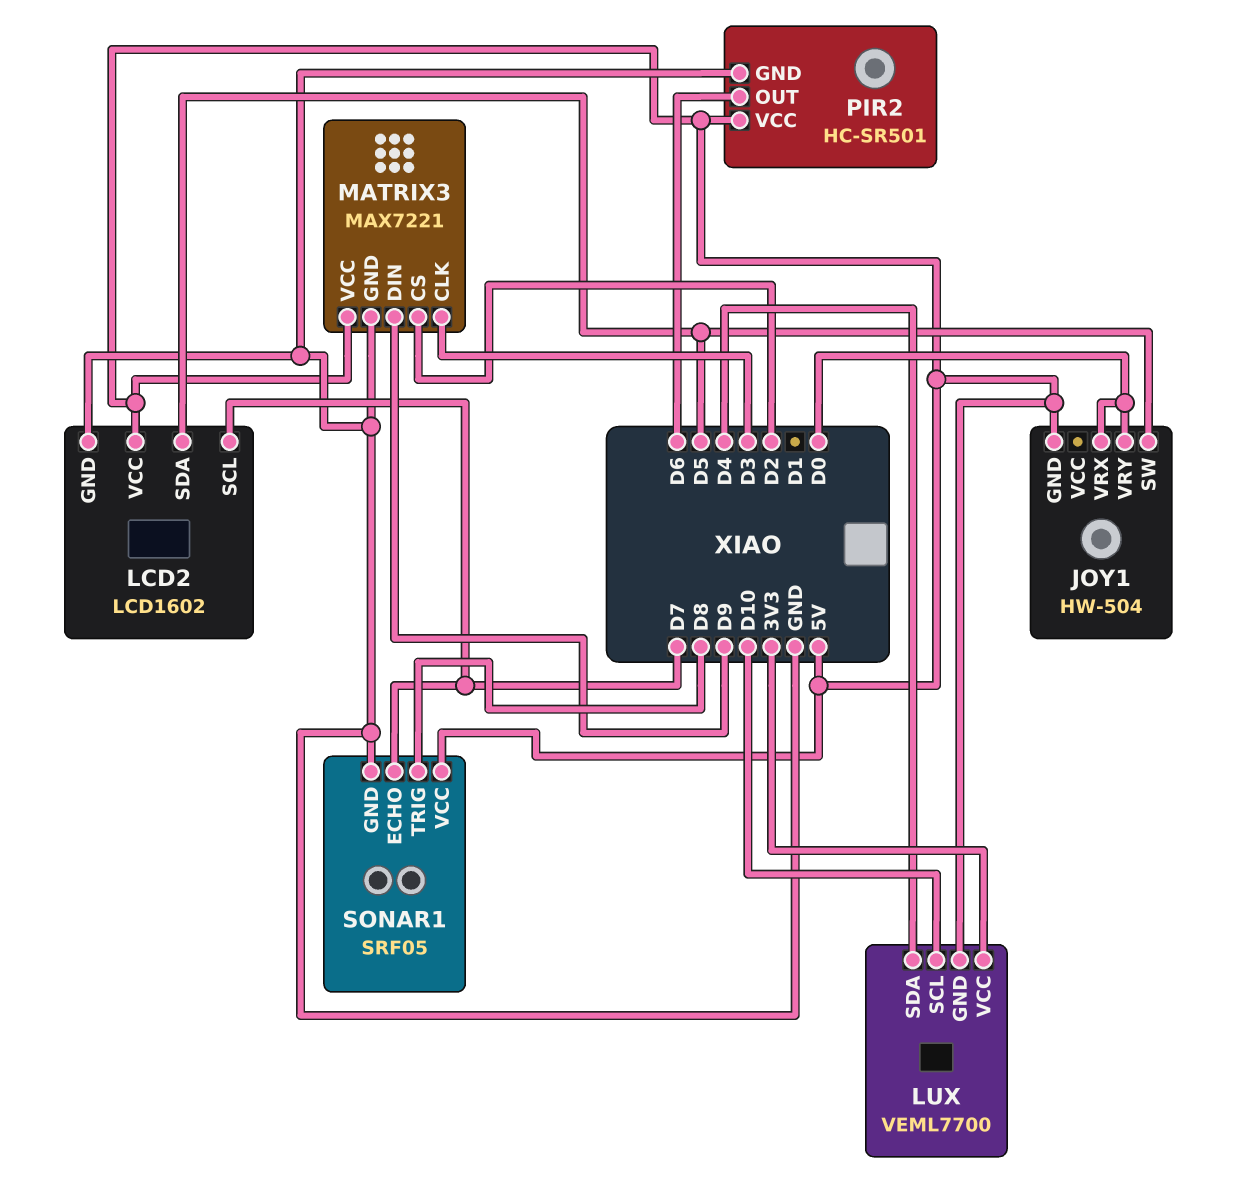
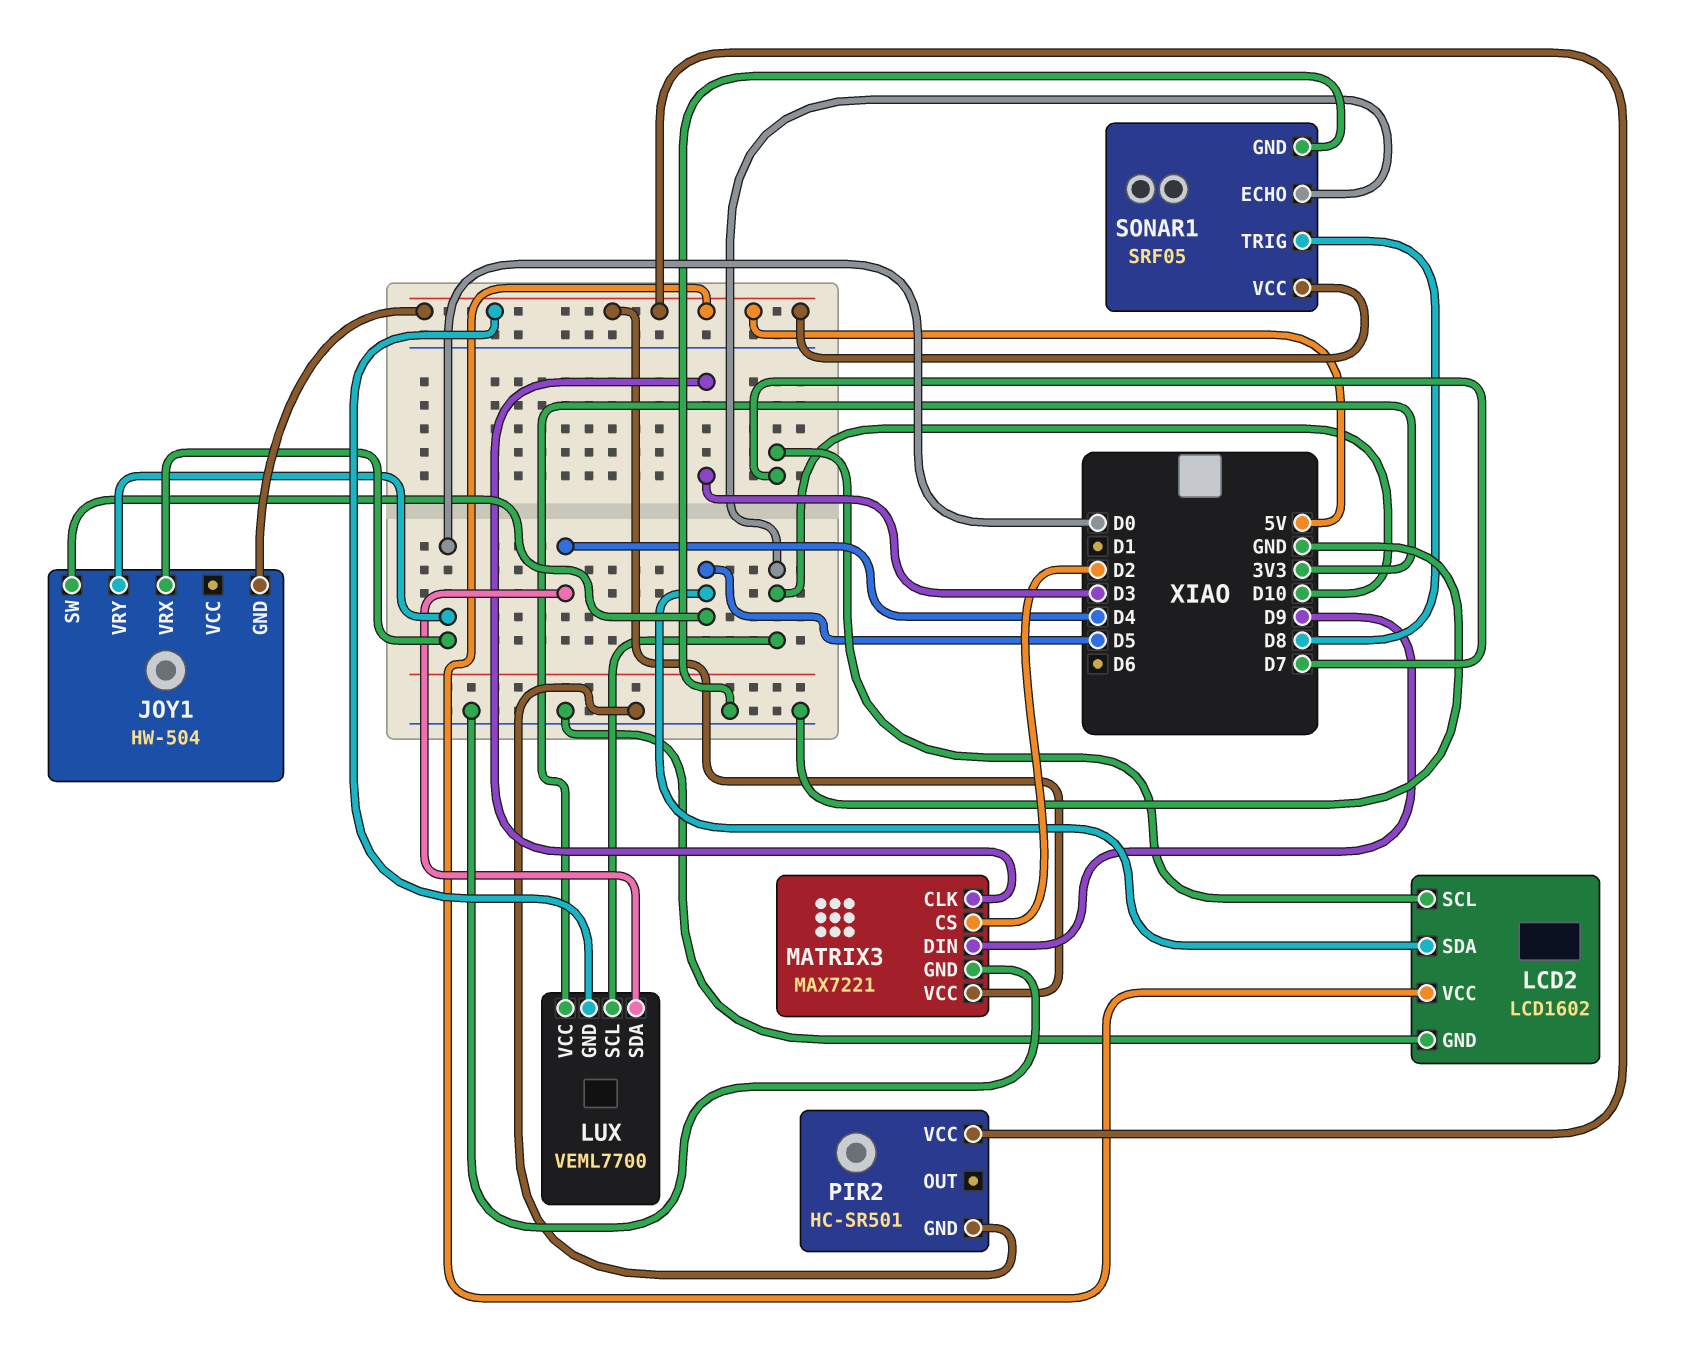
PIR2 pin OUT: D6 -> none
SONAR1 pin ECHO: D7 -> D10

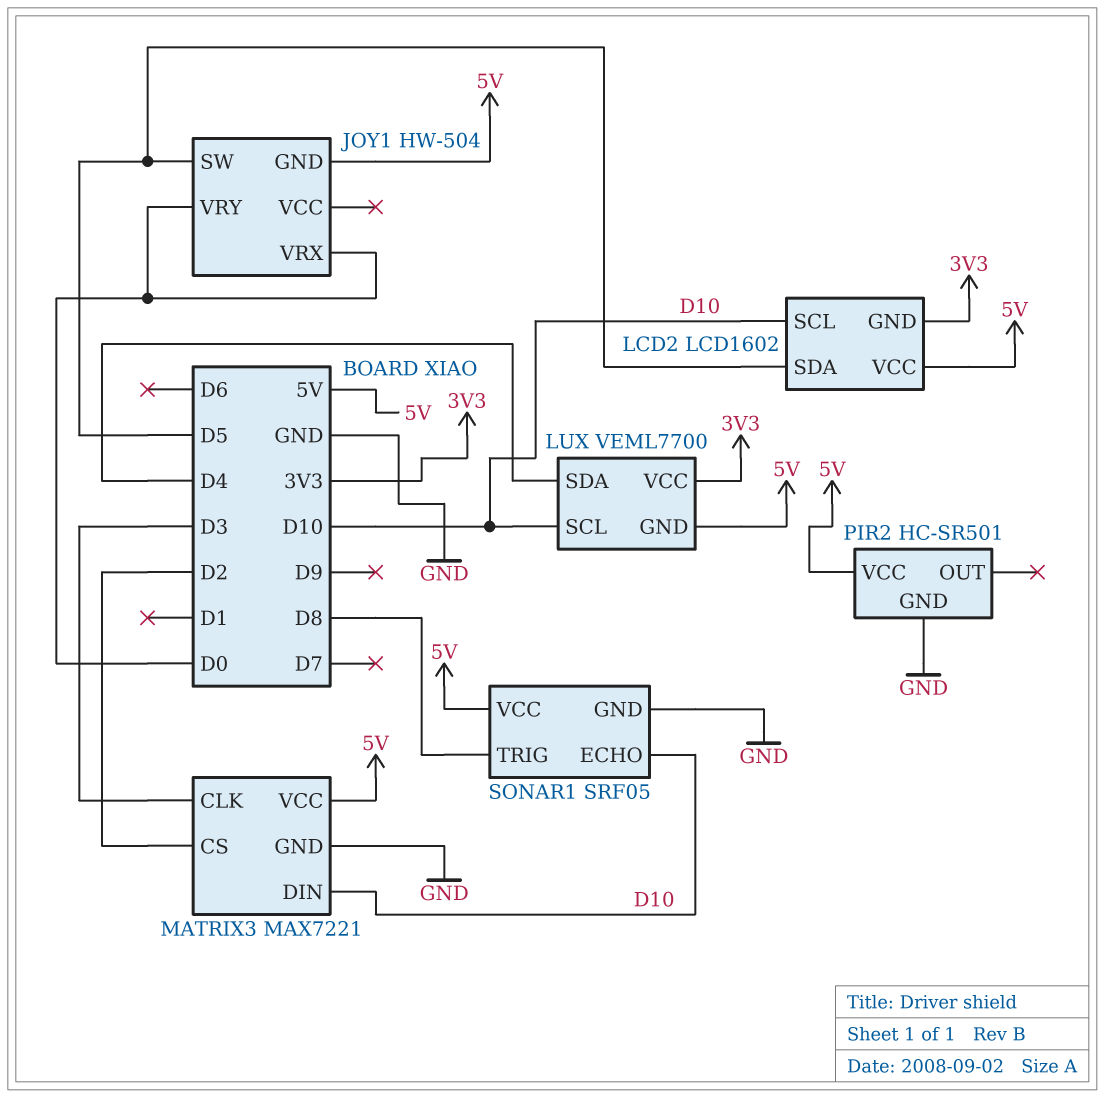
LCD2 pin GND: GND -> 3V3
LCD2 pin SCL: D7 -> D10
MATRIX3 pin DIN: D9 -> D10

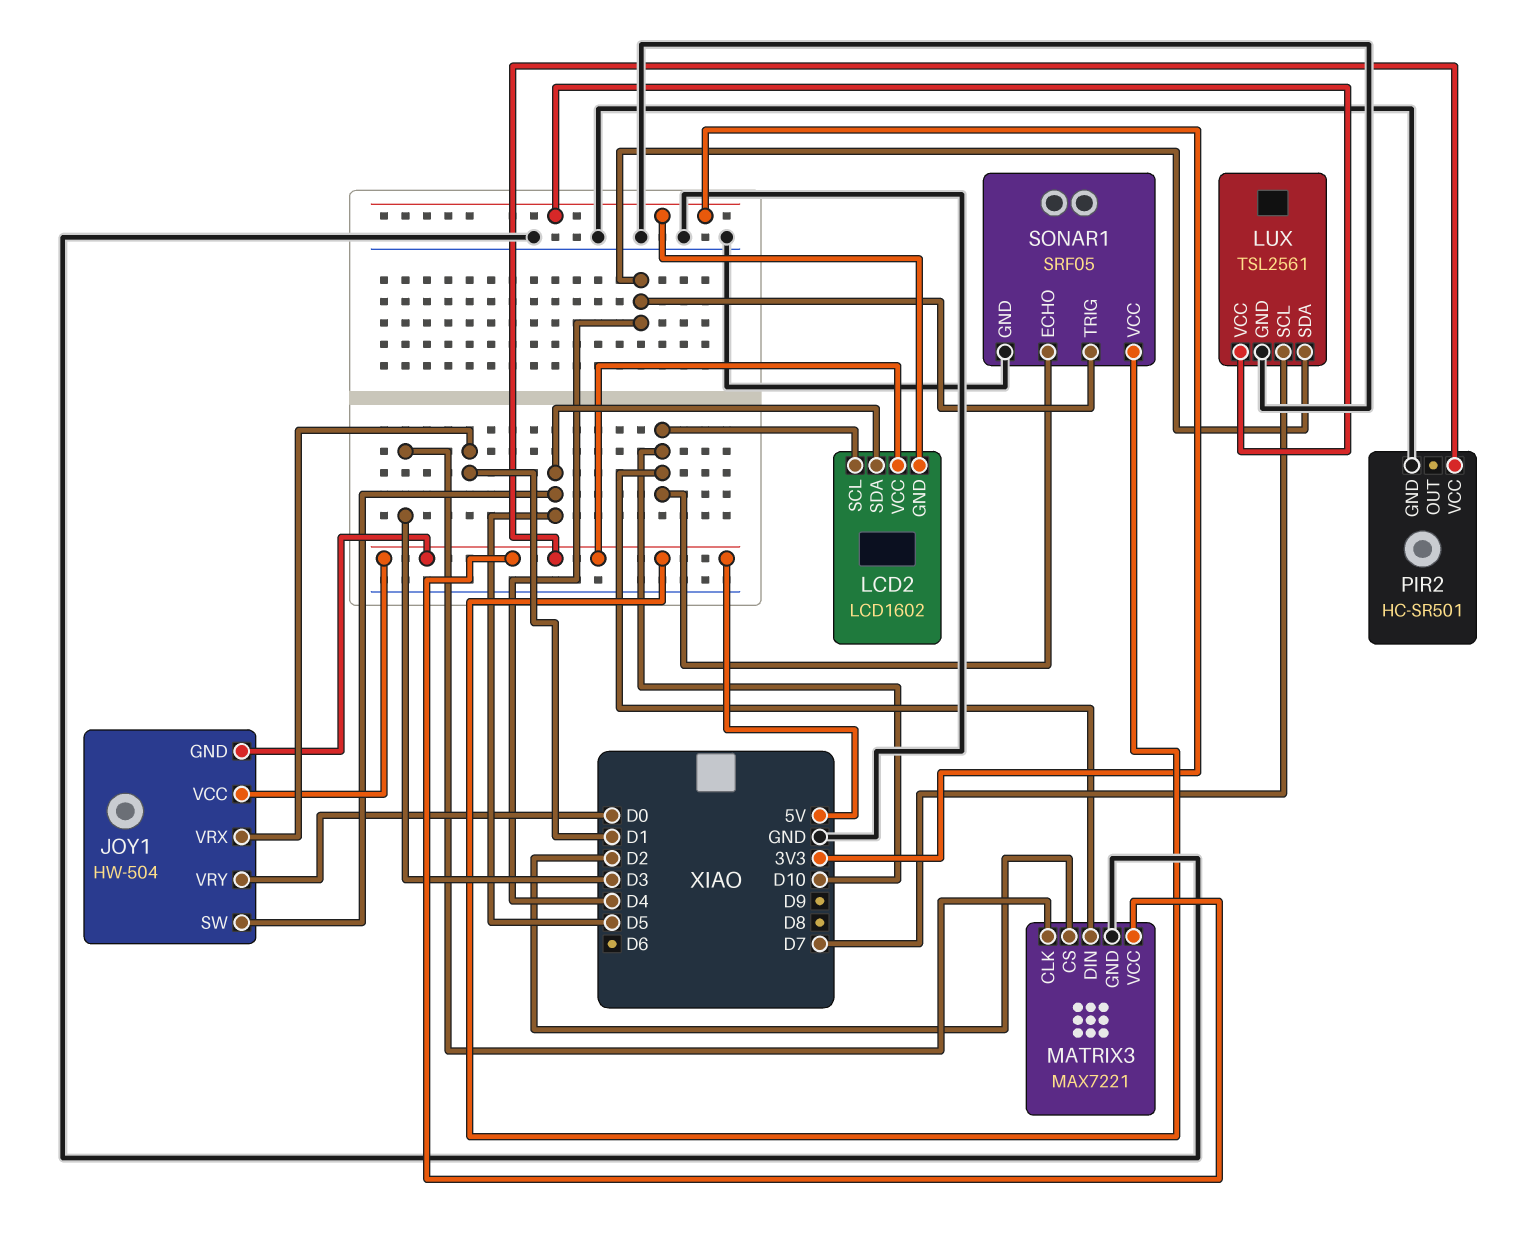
JOY1 pin VCC: none -> 5V
JOY1 pin VRX: D0 -> D1
LUX: VEML7700 -> TSL2561
LUX pin GND: 5V -> GND
LUX pin SCL: D10 -> D7
SONAR1 pin TRIG: D8 -> D4

